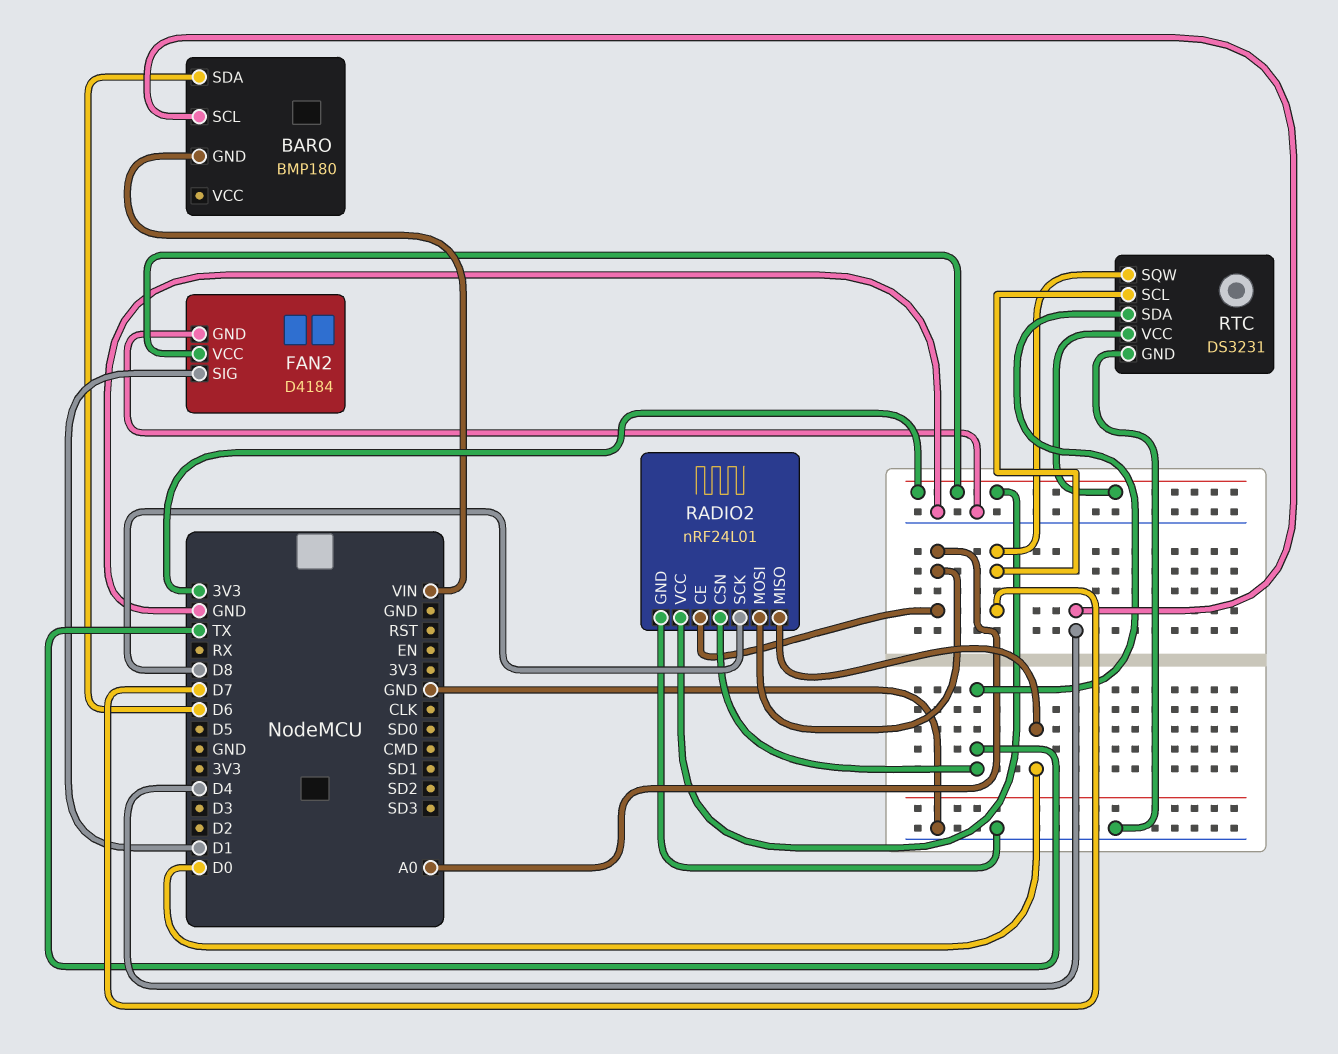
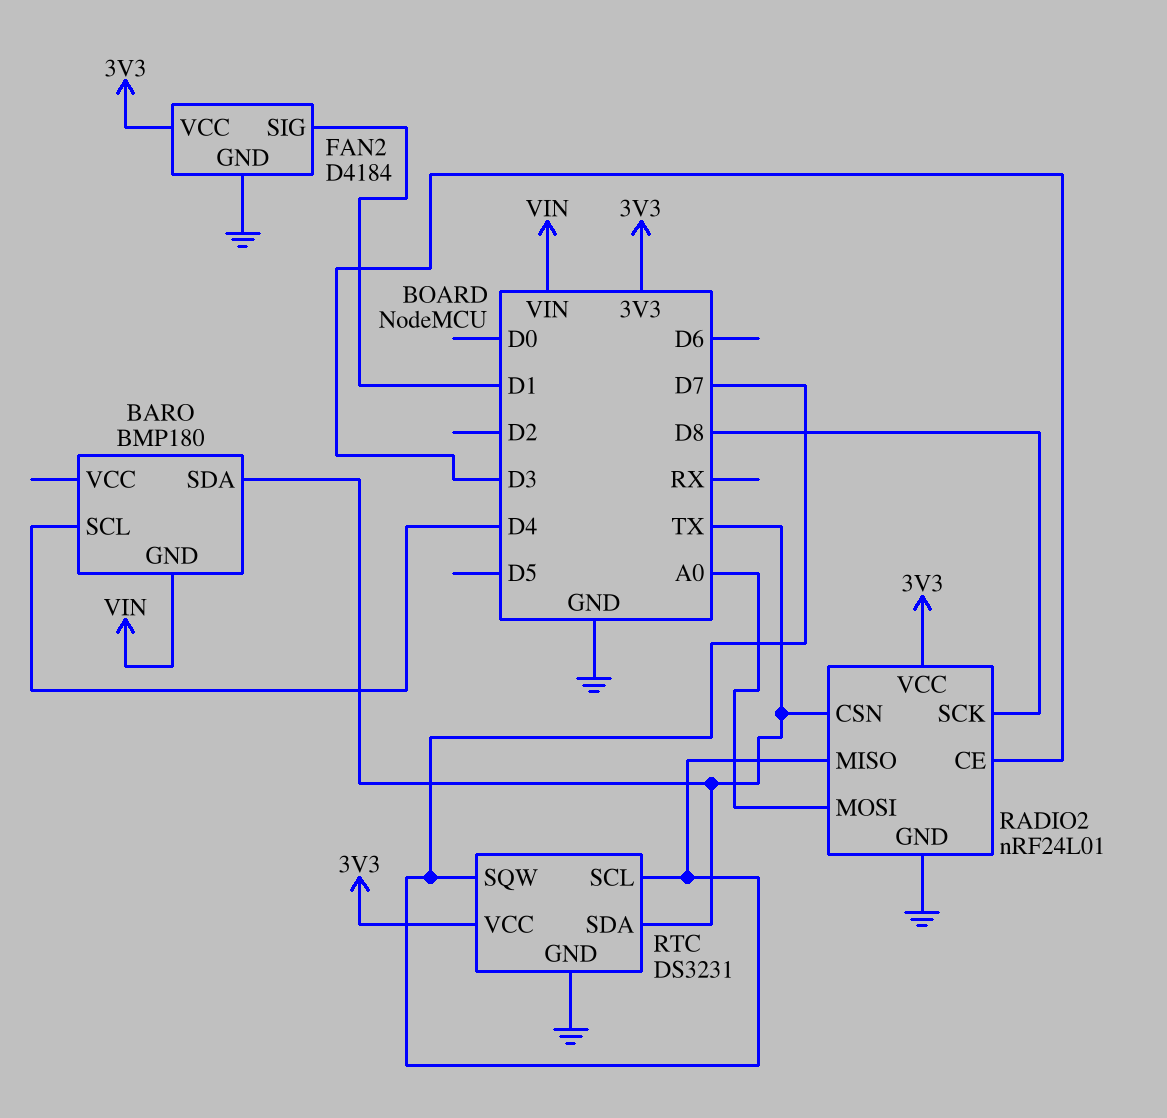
BARO pin SDA: D6 -> TX
RADIO2 pin CE: A0 -> D3
RADIO2 pin MISO: D0 -> D7

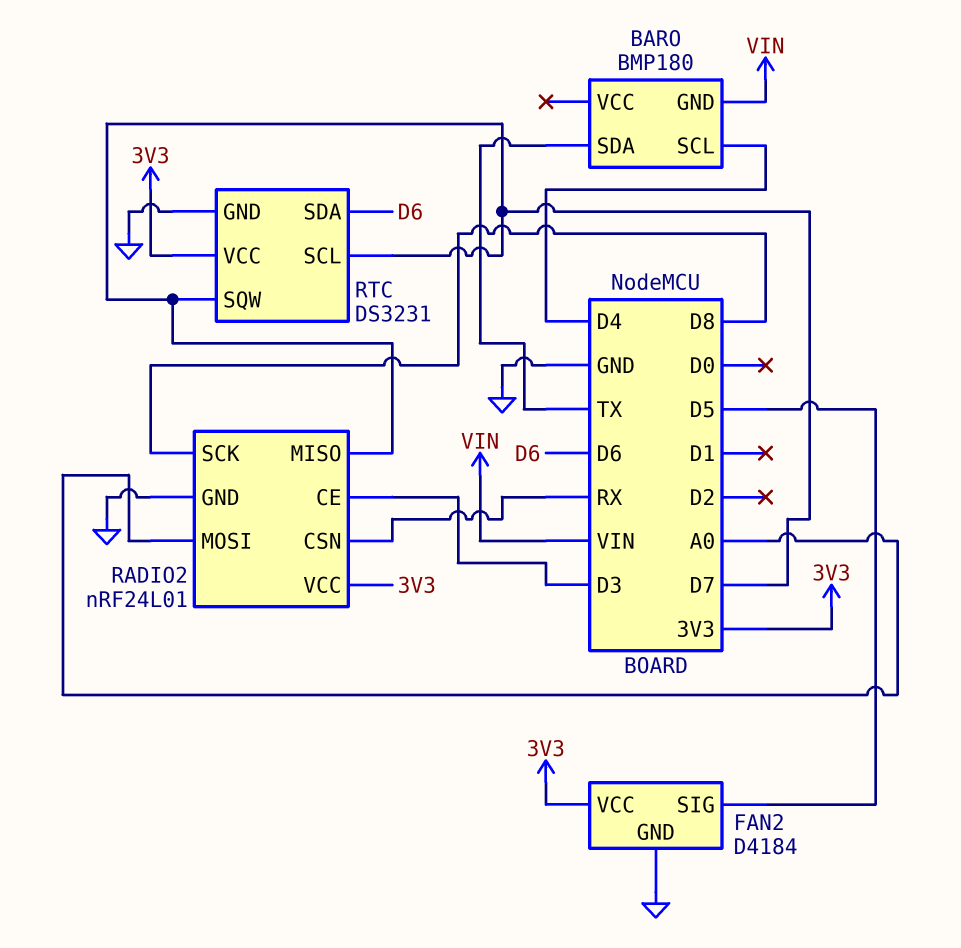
FAN2 pin SIG: D1 -> D5
RADIO2 pin CSN: TX -> RX
RTC pin SDA: TX -> D6

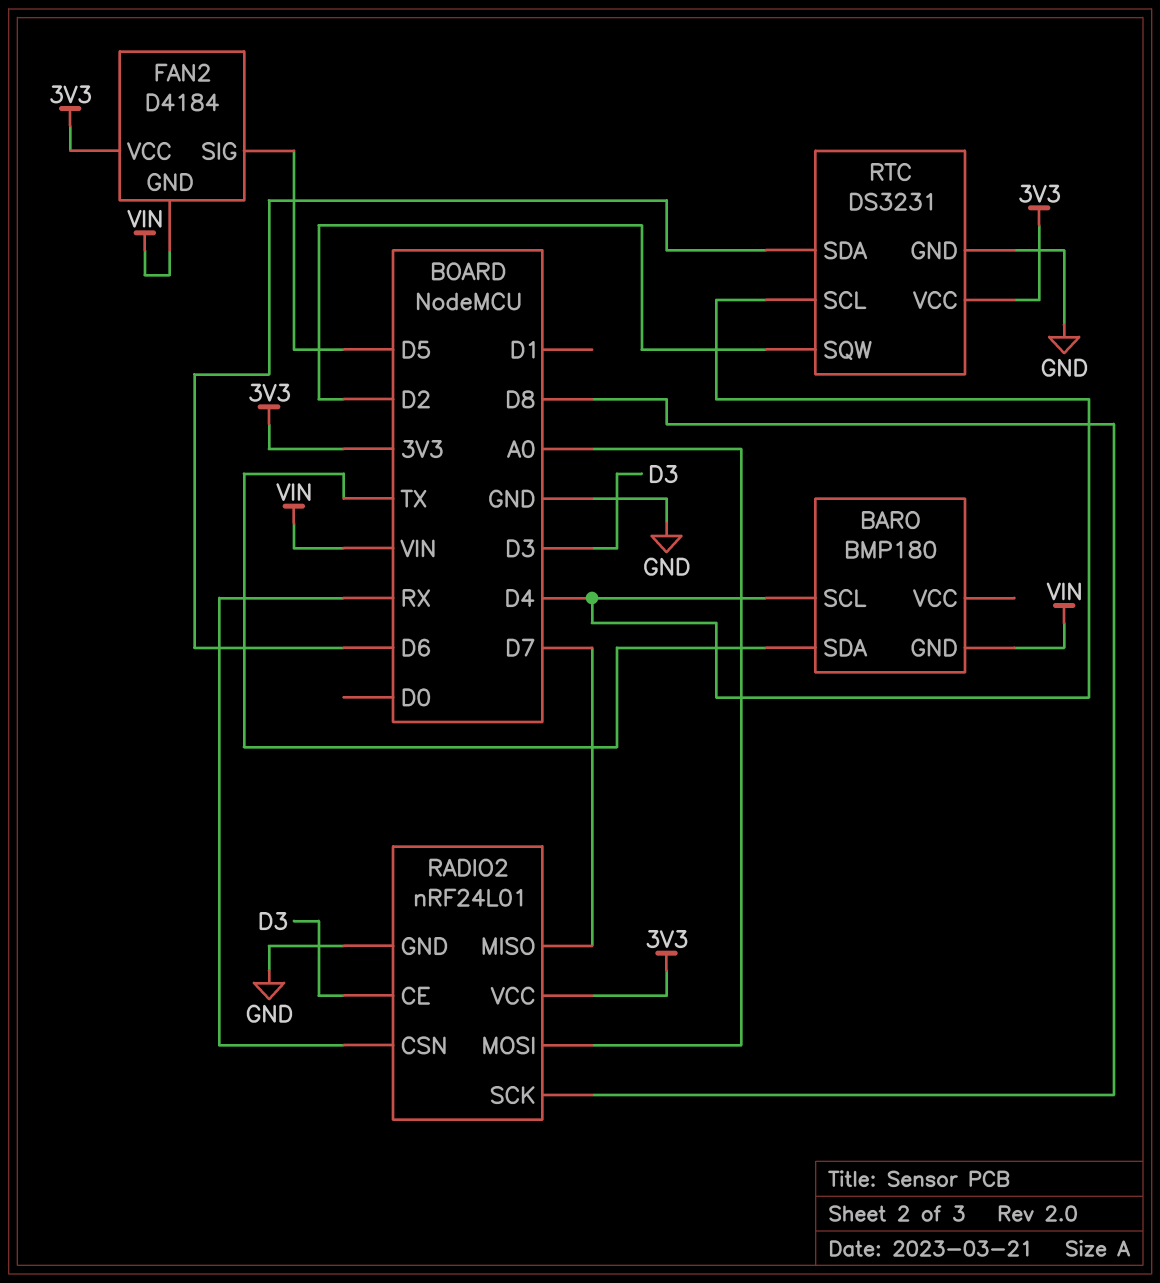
FAN2 pin GND: GND -> VIN
RTC pin SCL: D7 -> D4
RTC pin SQW: D7 -> D2

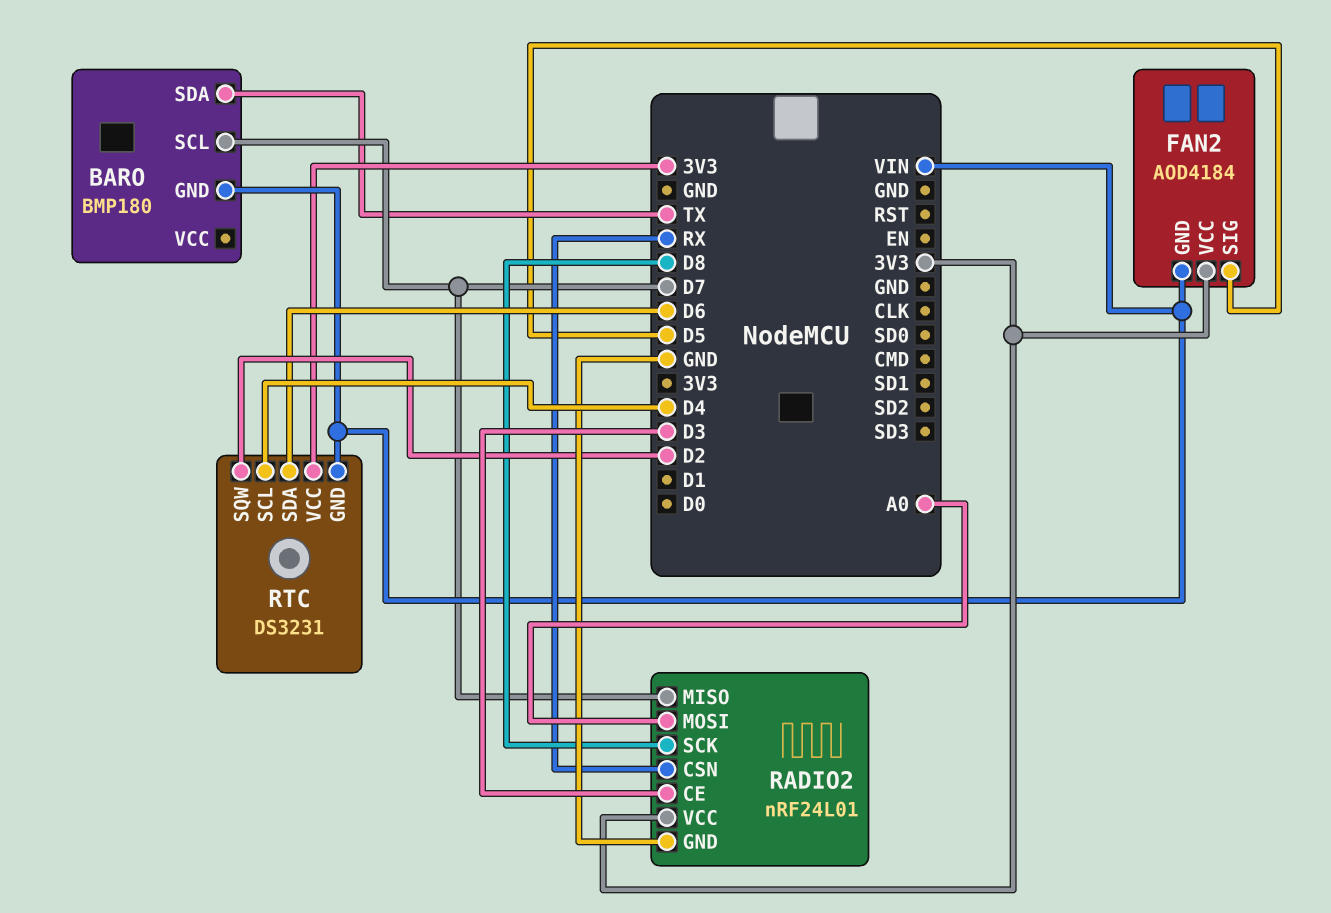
BARO pin SCL: D4 -> D7
FAN2: D4184 -> AOD4184
RTC pin GND: GND -> VIN

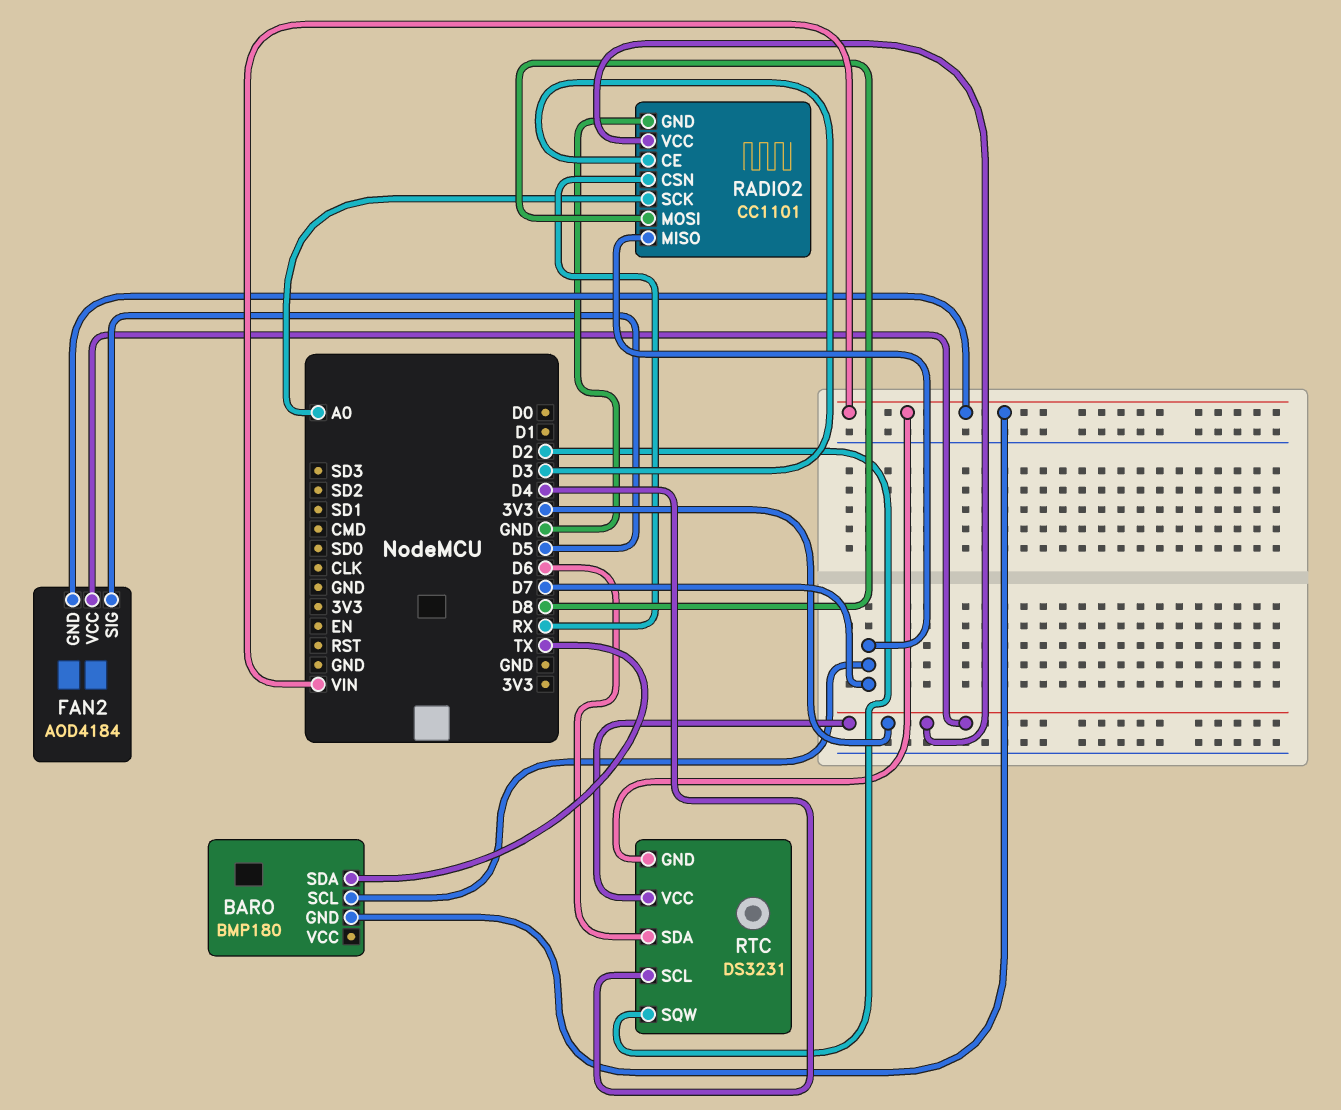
RADIO2: nRF24L01 -> CC1101
RADIO2 pin MOSI: A0 -> D8
RADIO2 pin SCK: D8 -> A0

